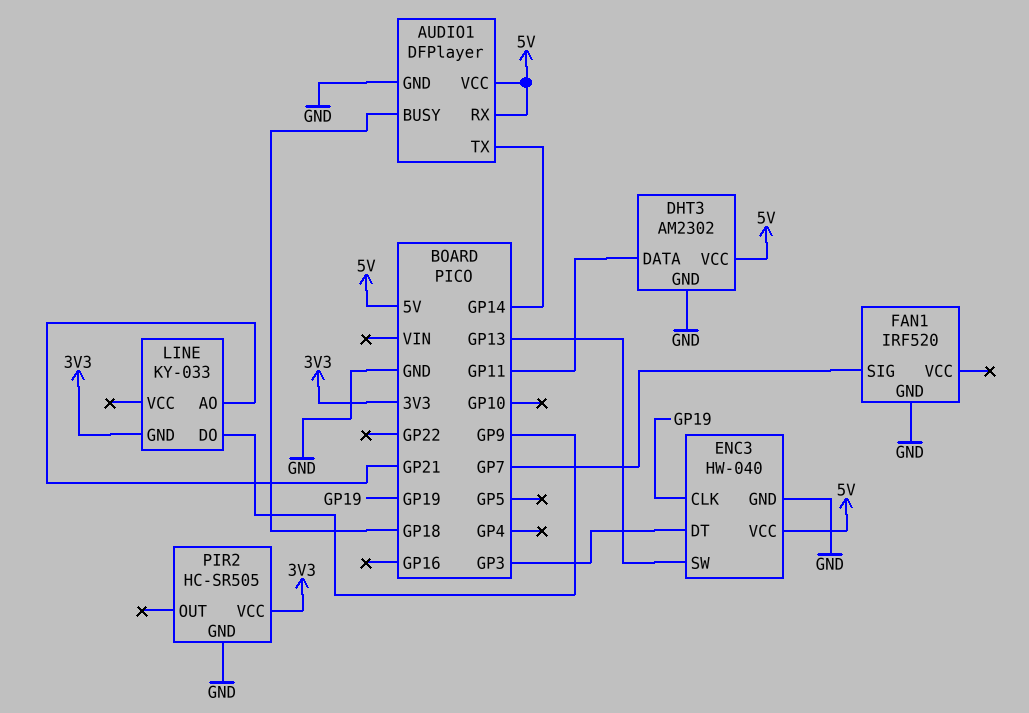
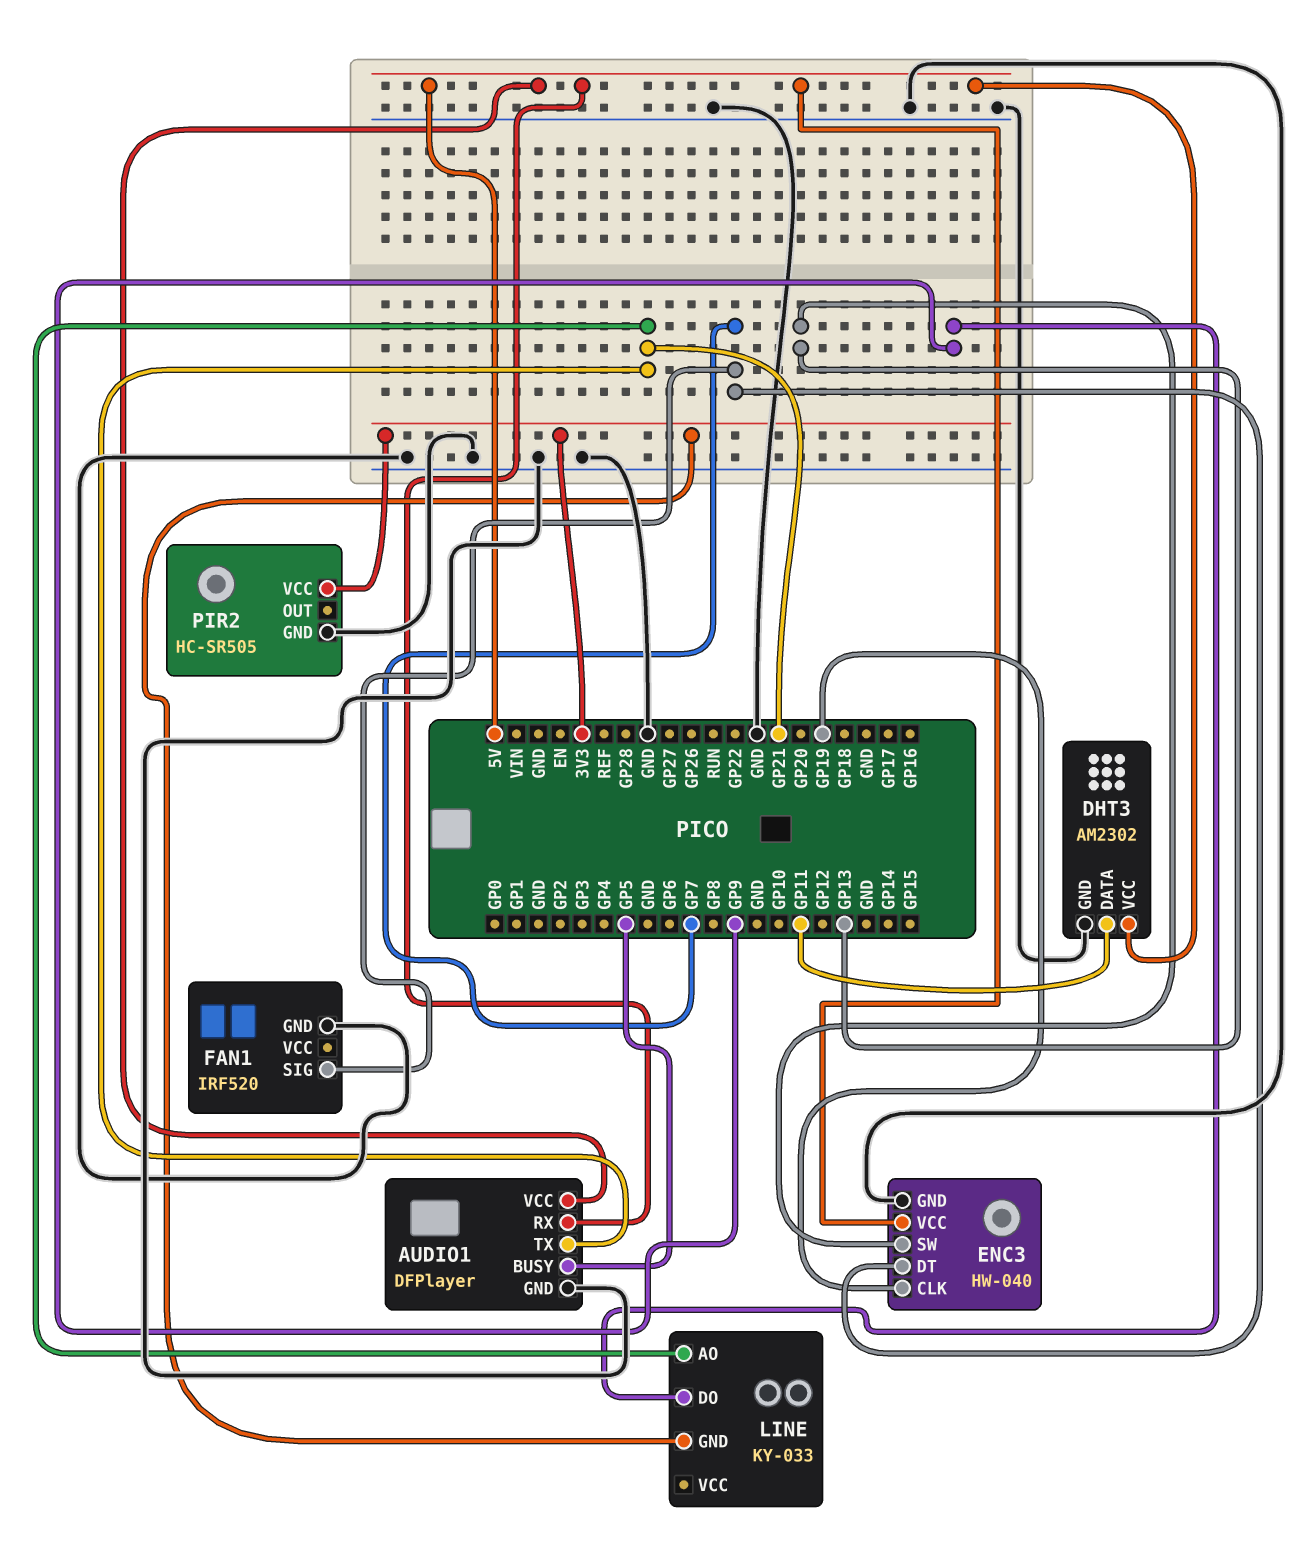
AUDIO1 pin BUSY: GP18 -> GP5
AUDIO1 pin TX: GP14 -> GP21
ENC3 pin DT: GP3 -> GP7

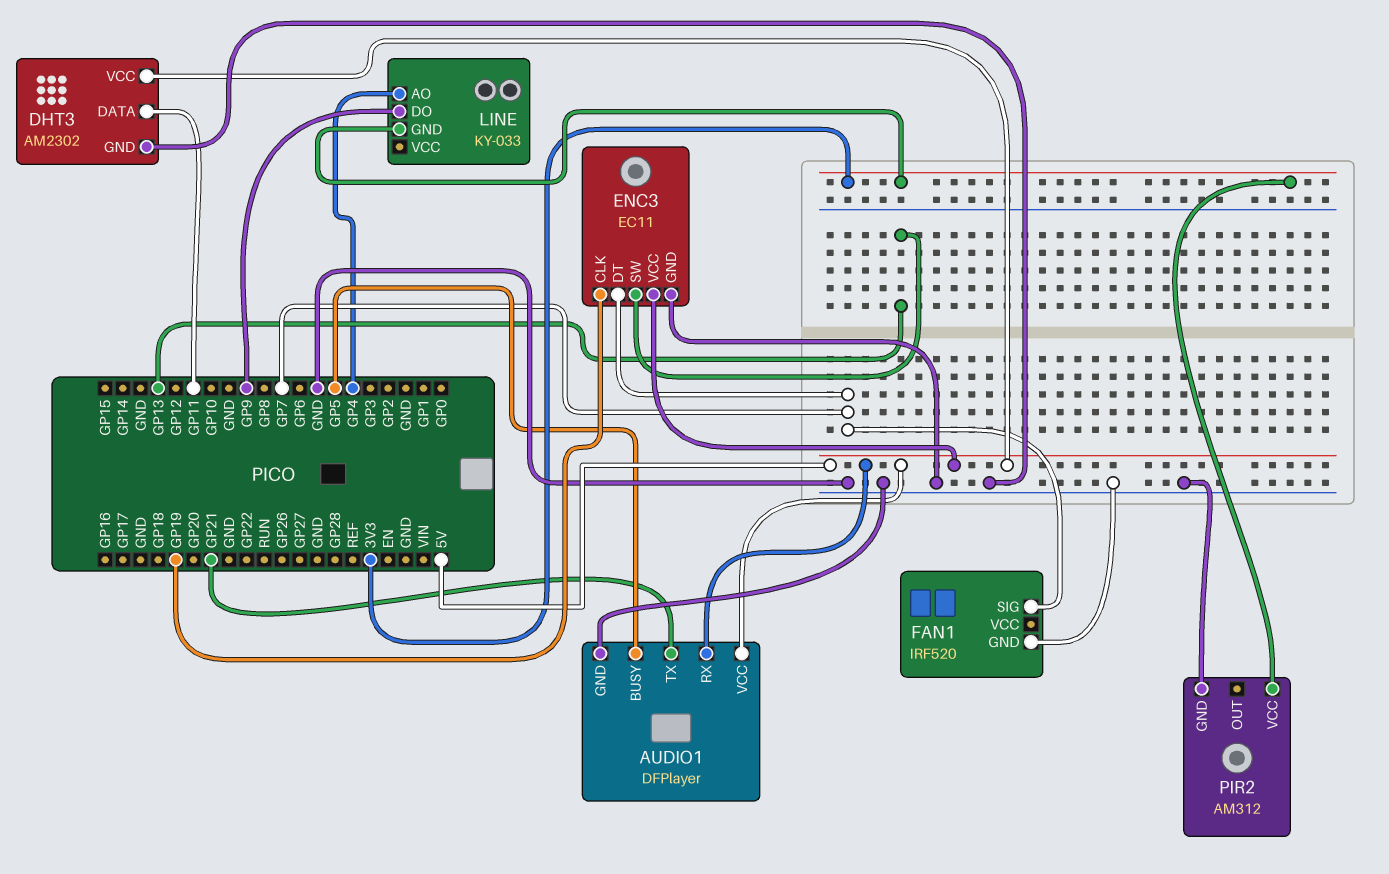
ENC3: HW-040 -> EC11
LINE pin AO: GP21 -> GP4
PIR2: HC-SR505 -> AM312

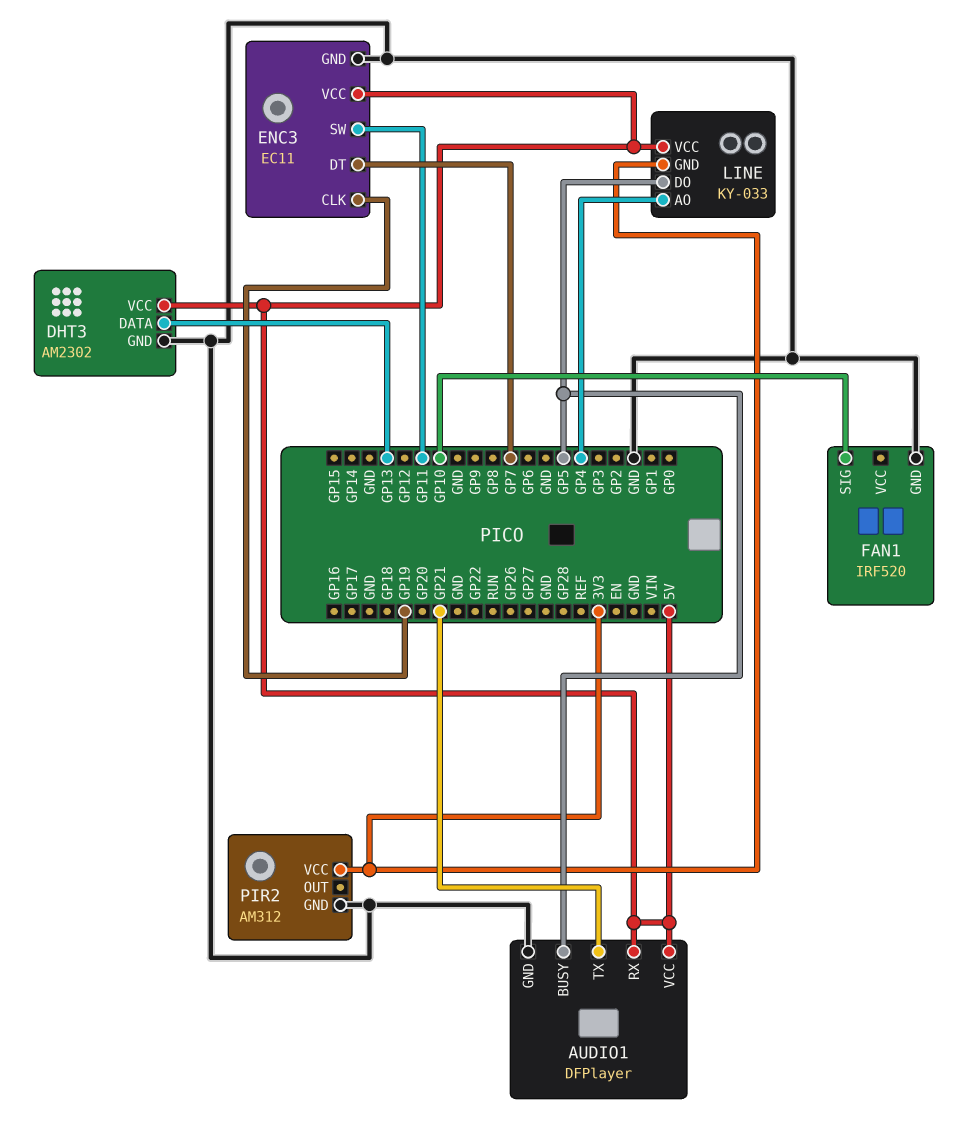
DHT3 pin DATA: GP11 -> GP13
ENC3 pin SW: GP13 -> GP11
FAN1 pin SIG: GP7 -> GP10
LINE pin DO: GP9 -> GP5
LINE pin VCC: none -> 5V

